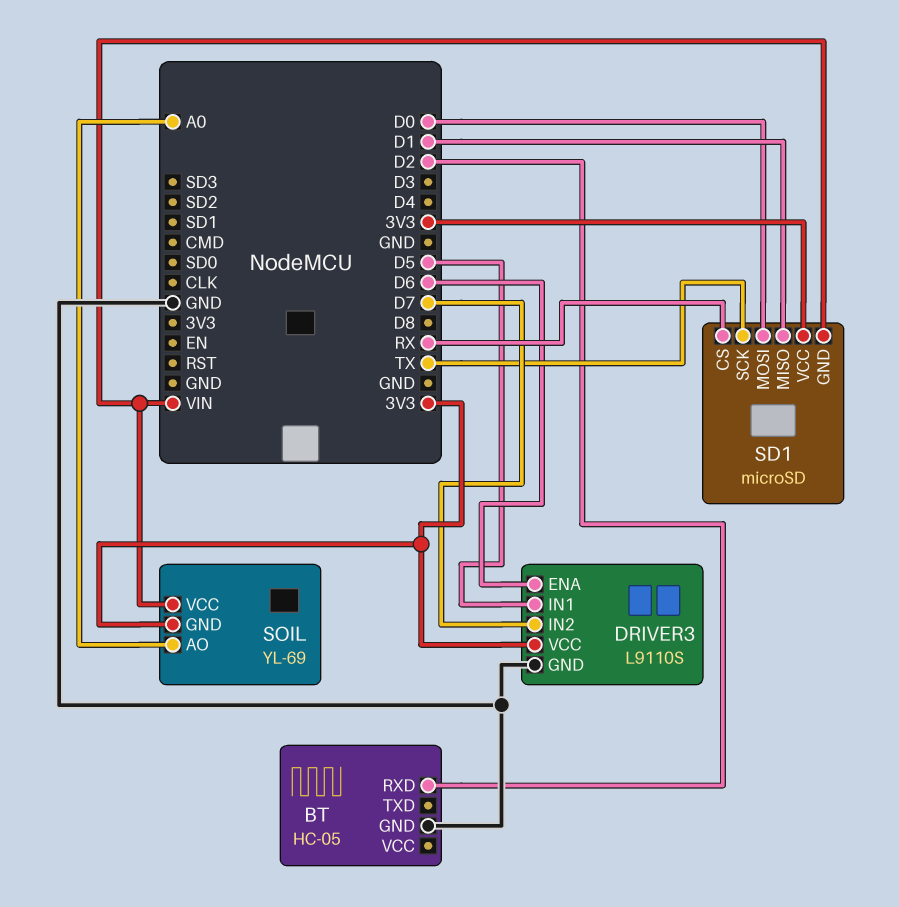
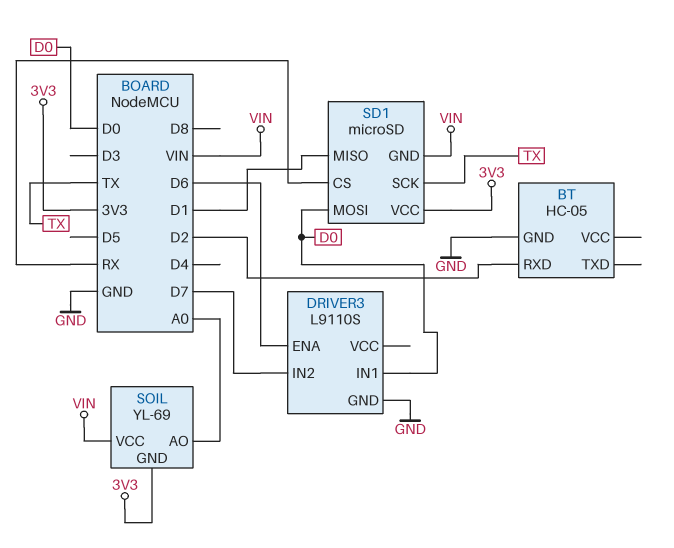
DRIVER3 pin IN1: D5 -> D0
DRIVER3 pin VCC: 3V3 -> none

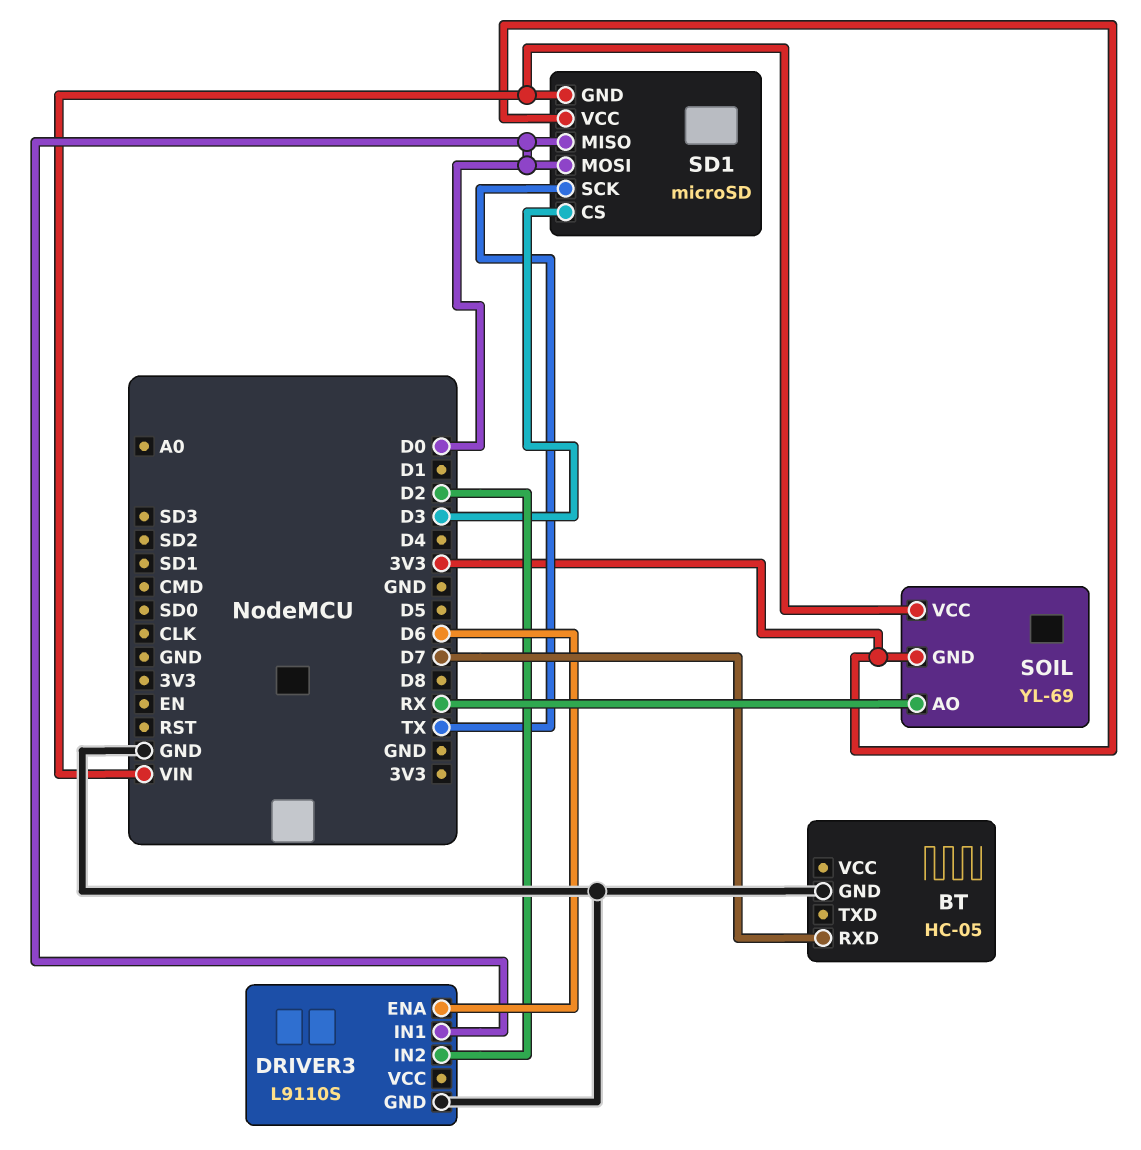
BT pin RXD: D2 -> D7
DRIVER3 pin IN2: D7 -> D2
SD1 pin CS: RX -> D3
SD1 pin MISO: D1 -> D0
SOIL pin AO: A0 -> RX

